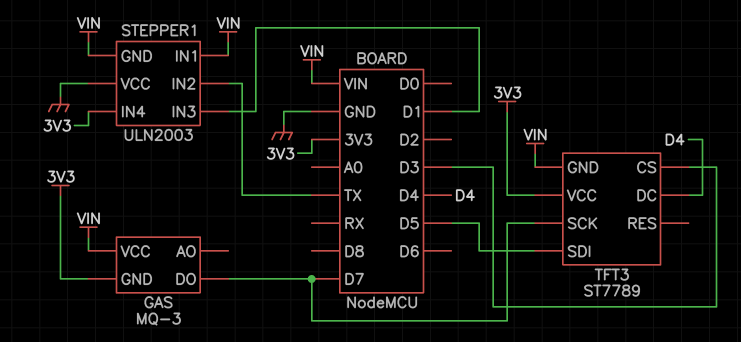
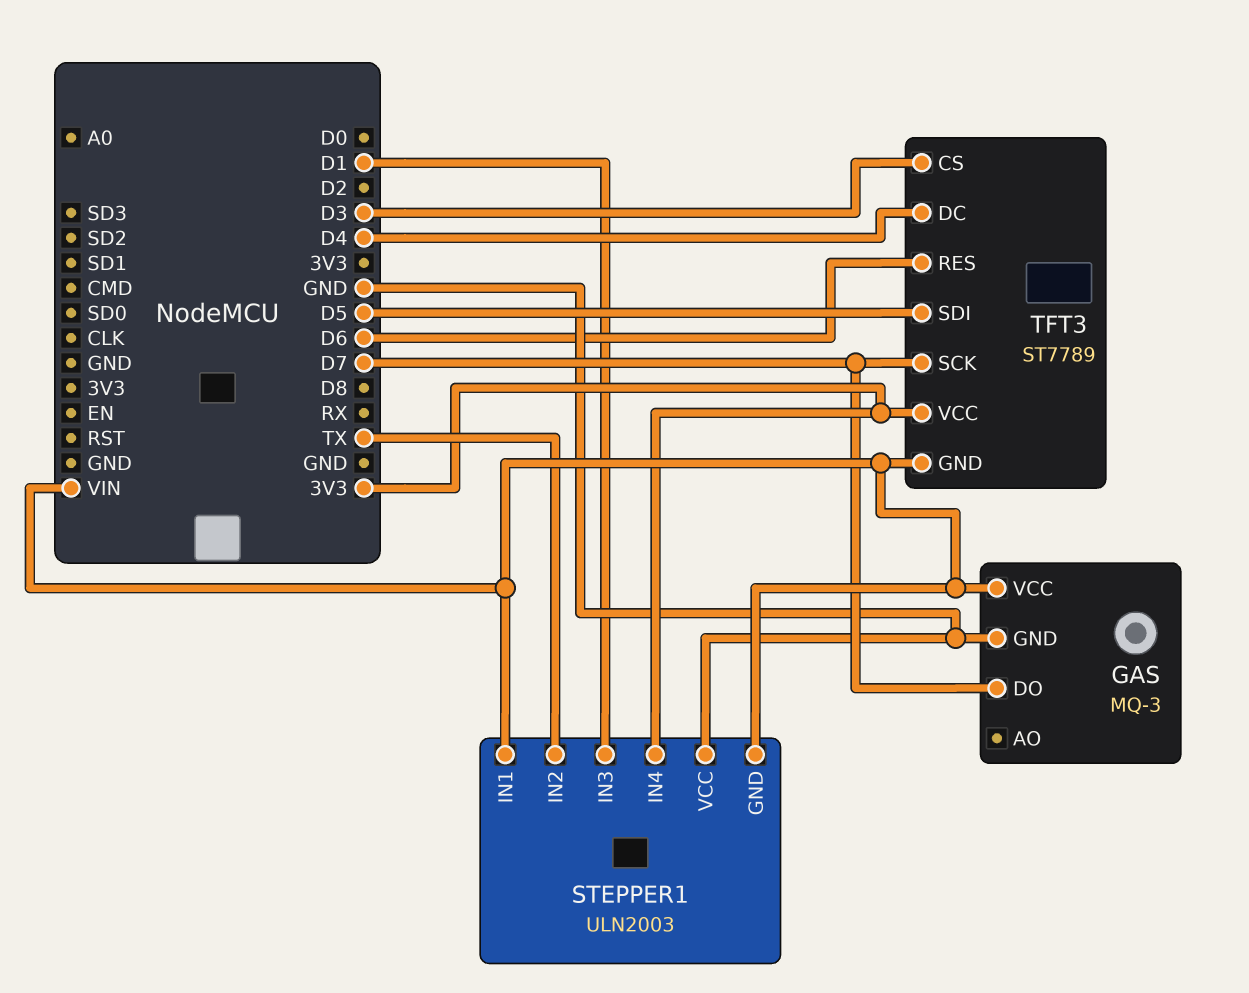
GAS pin GND: 3V3 -> GND
TFT3 pin RES: none -> D6

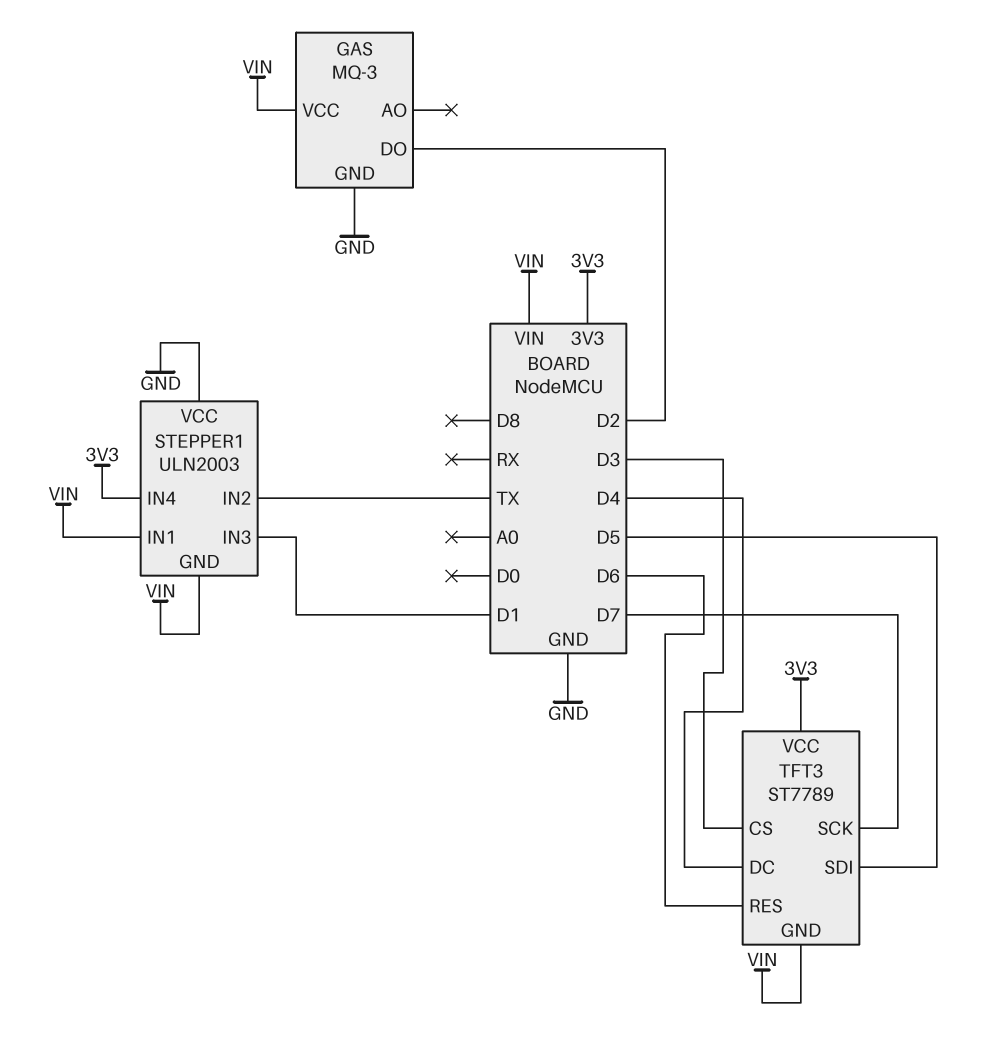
GAS pin DO: D7 -> D2

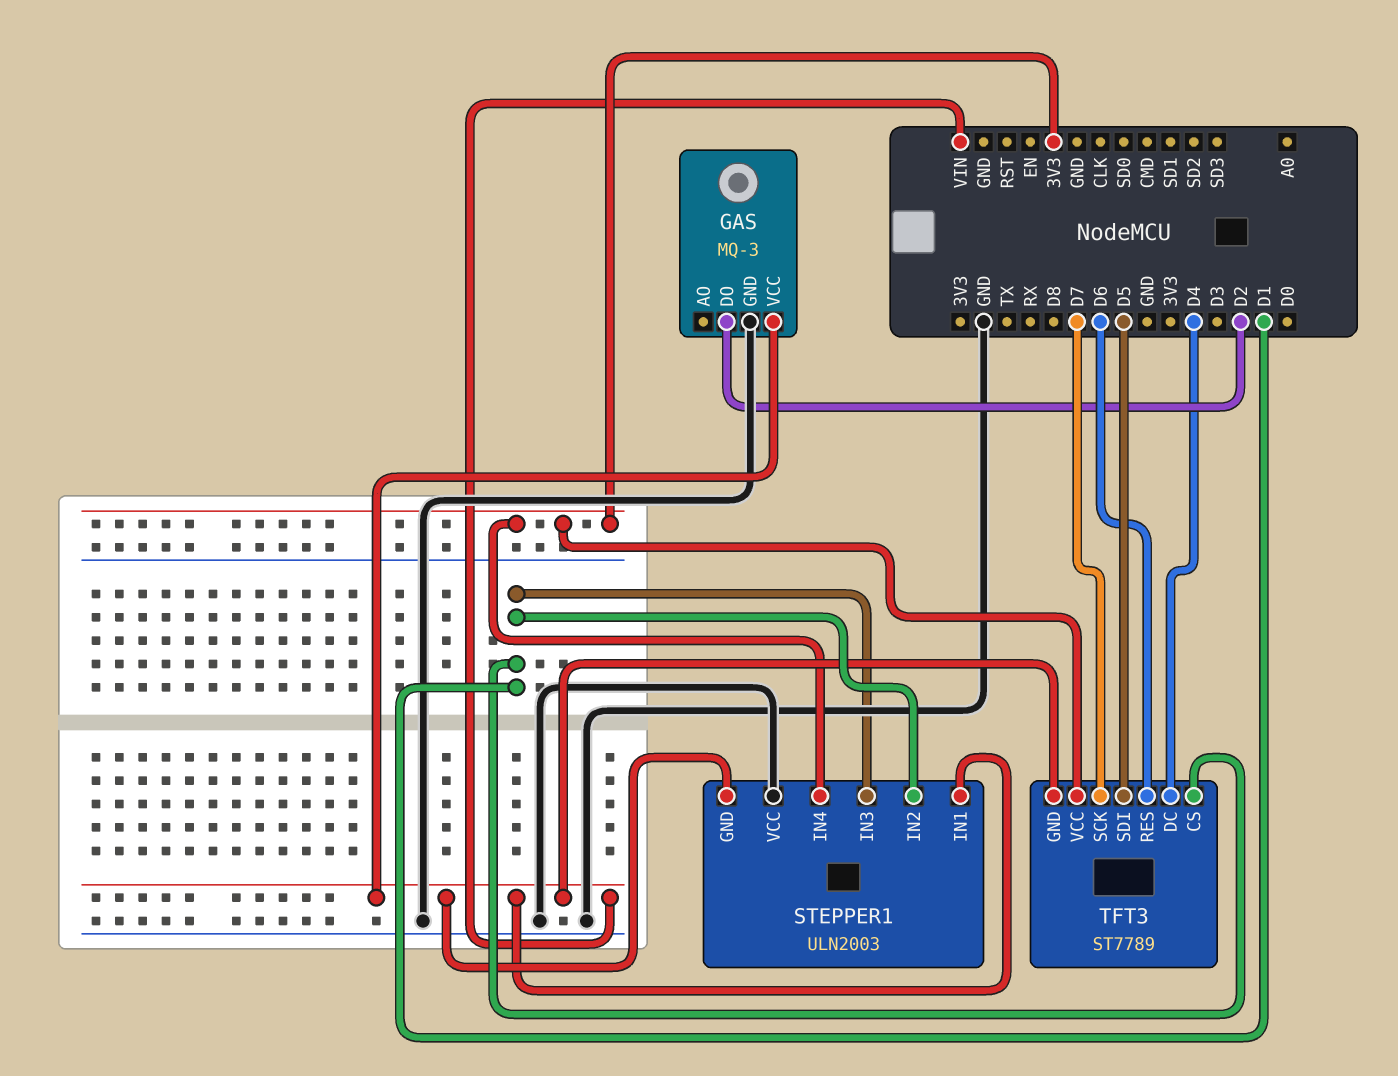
STEPPER1 pin IN2: TX -> D1
TFT3 pin CS: D3 -> D1

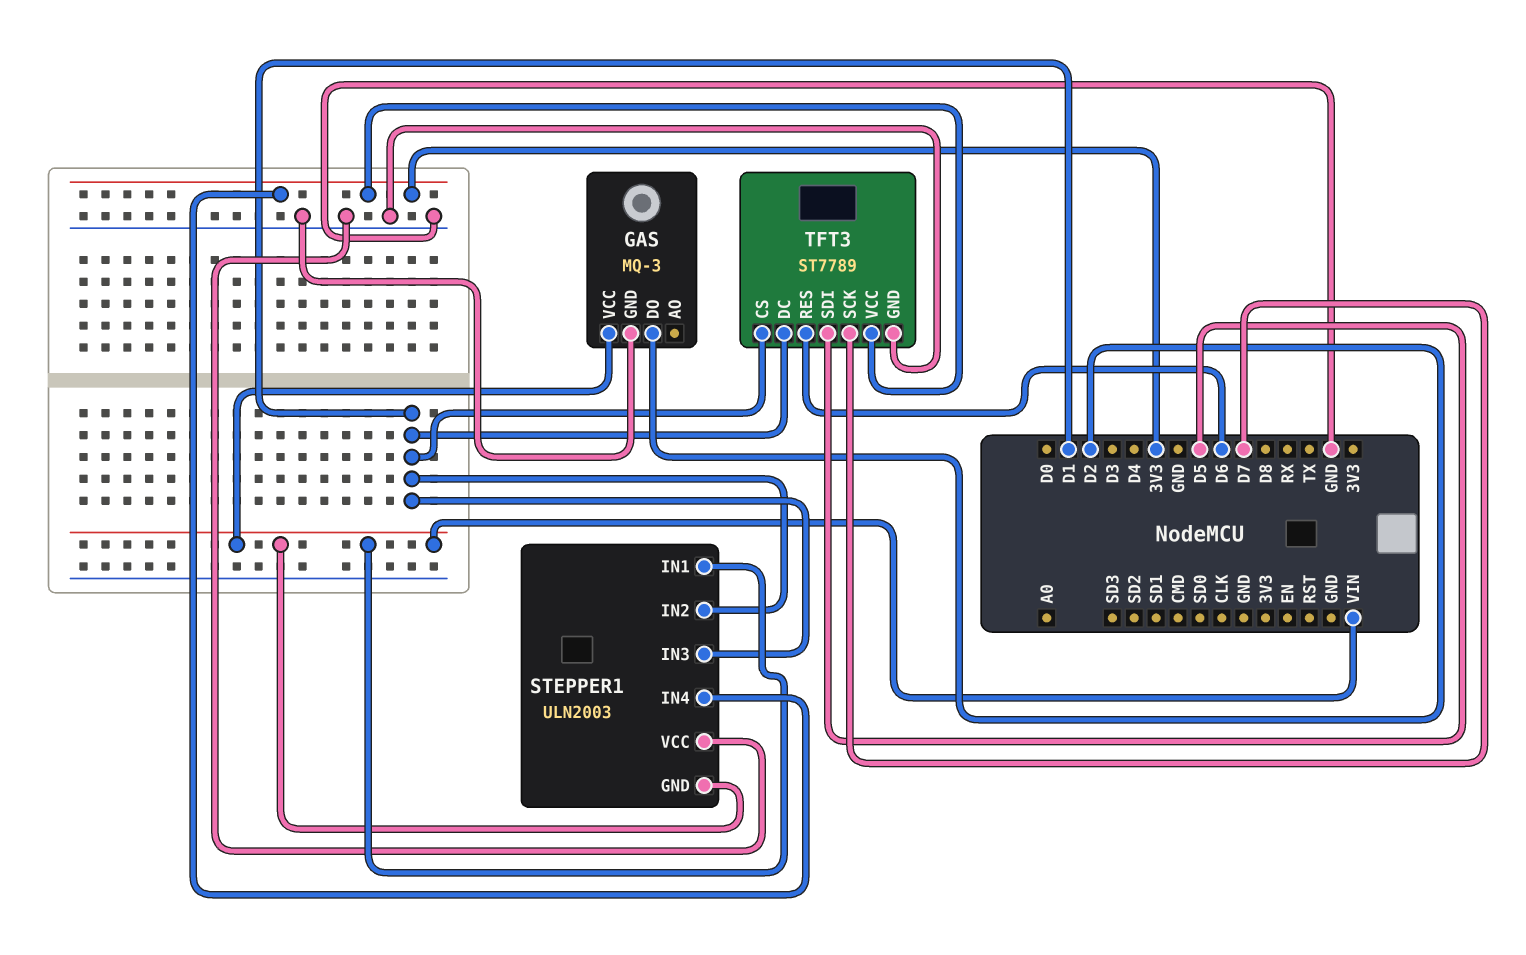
TFT3 pin DC: D4 -> D1
TFT3 pin GND: VIN -> GND

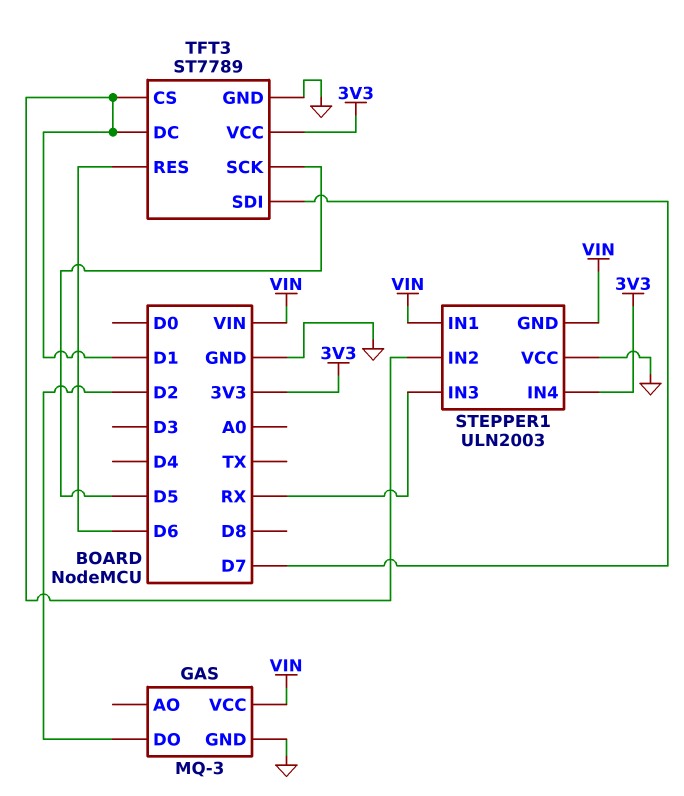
STEPPER1 pin IN3: D1 -> RX
TFT3 pin SCK: D7 -> D5
TFT3 pin SDI: D5 -> D7

